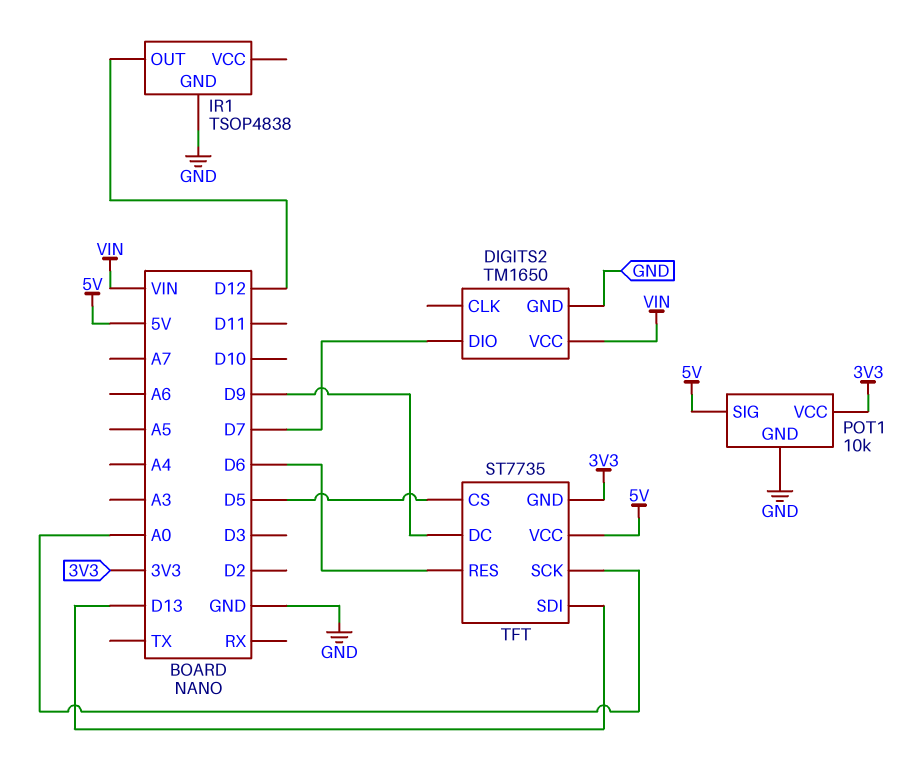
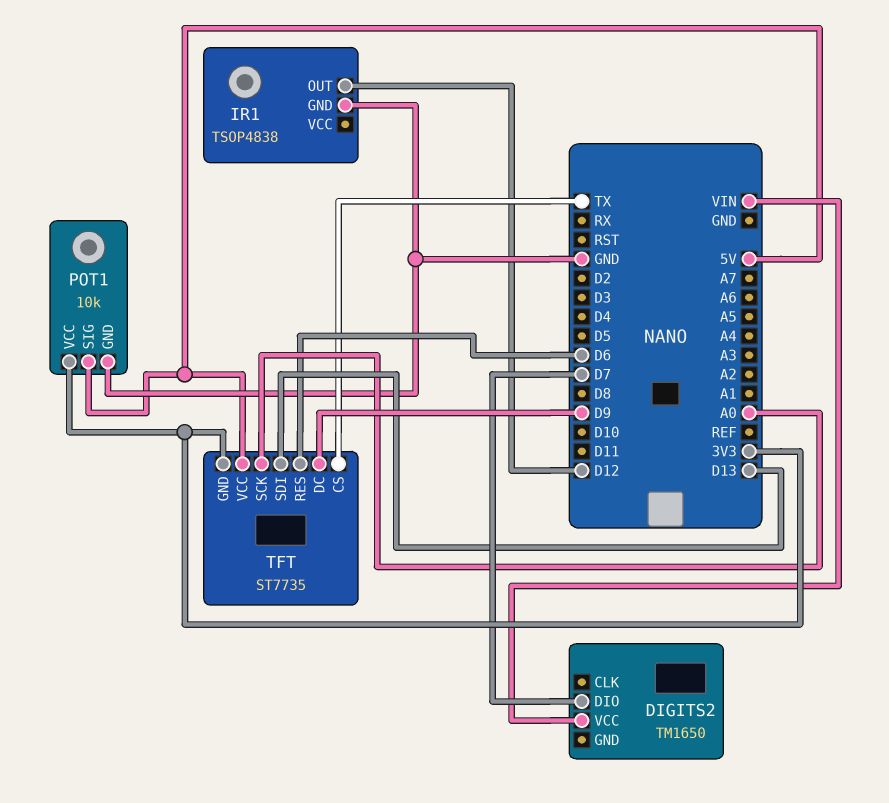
DIGITS2 pin GND: GND -> none
TFT pin CS: D5 -> TX

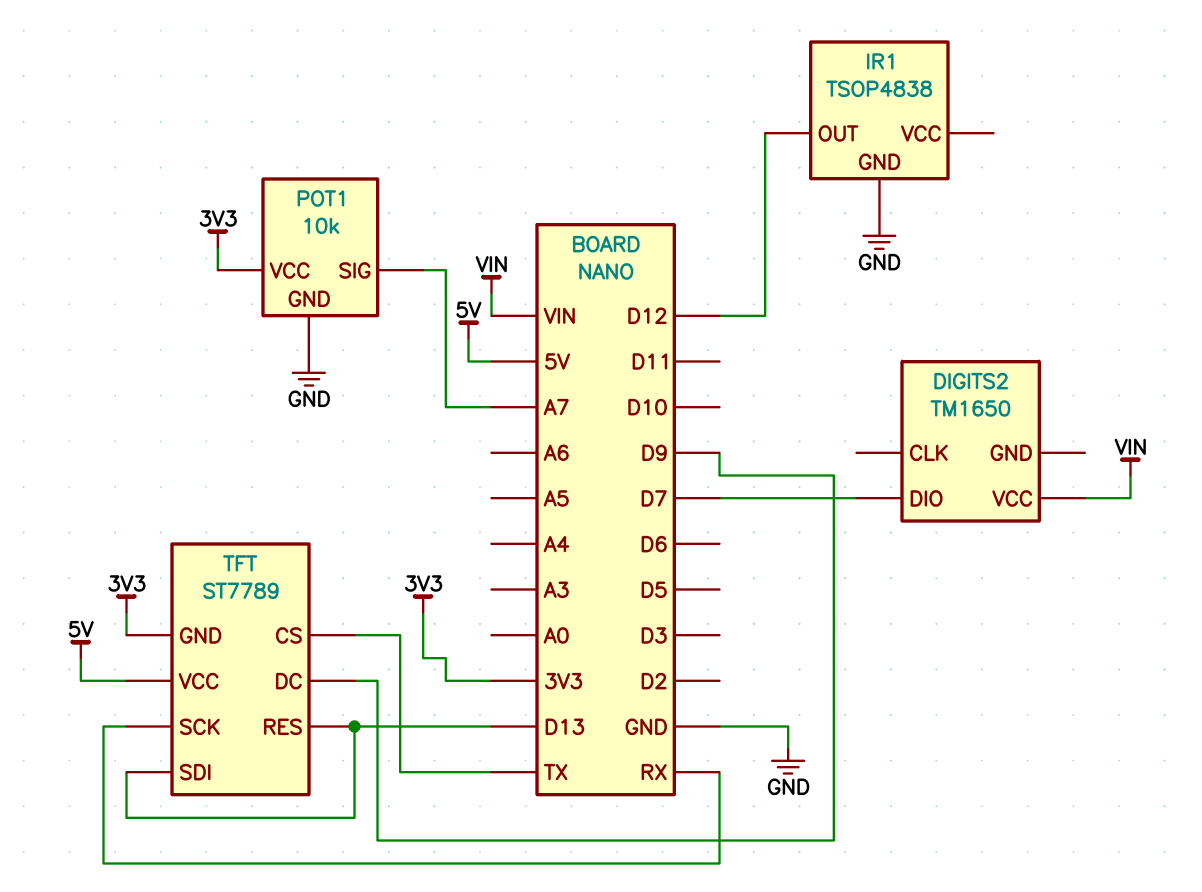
POT1 pin SIG: 5V -> A7
TFT: ST7735 -> ST7789
TFT pin RES: D6 -> D13
TFT pin SCK: A0 -> RX

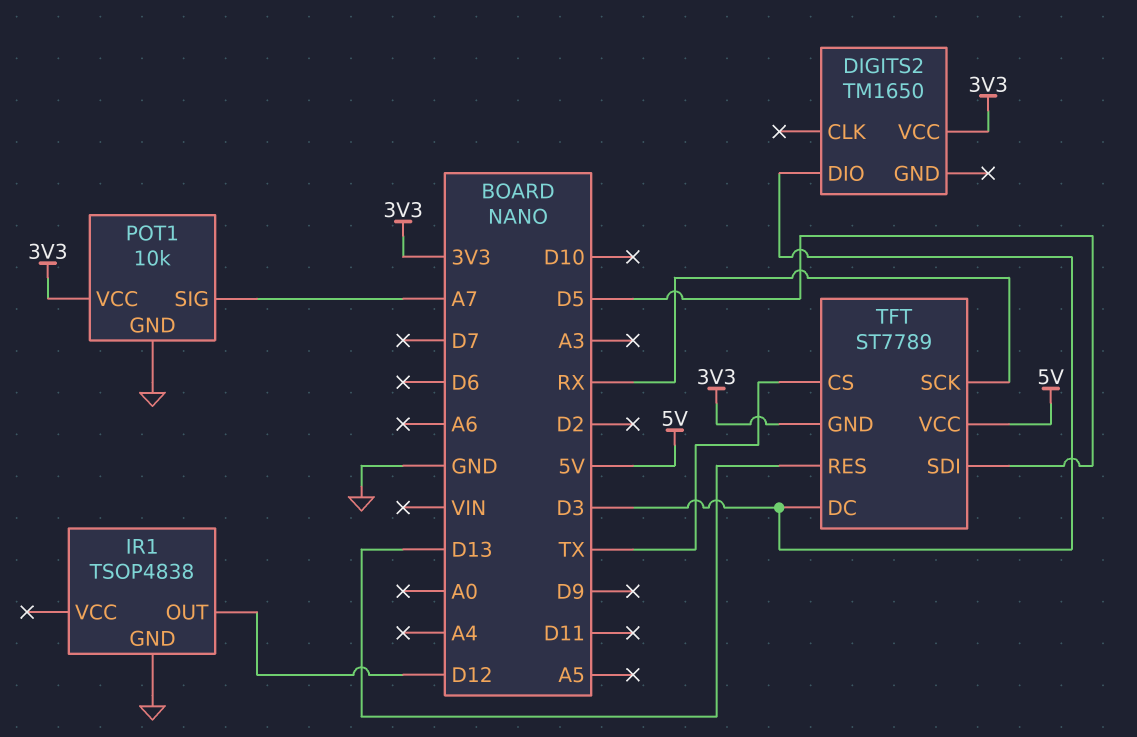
DIGITS2 pin DIO: D7 -> D3
DIGITS2 pin VCC: VIN -> 3V3
TFT pin DC: D9 -> D3
TFT pin SDI: D13 -> D5

